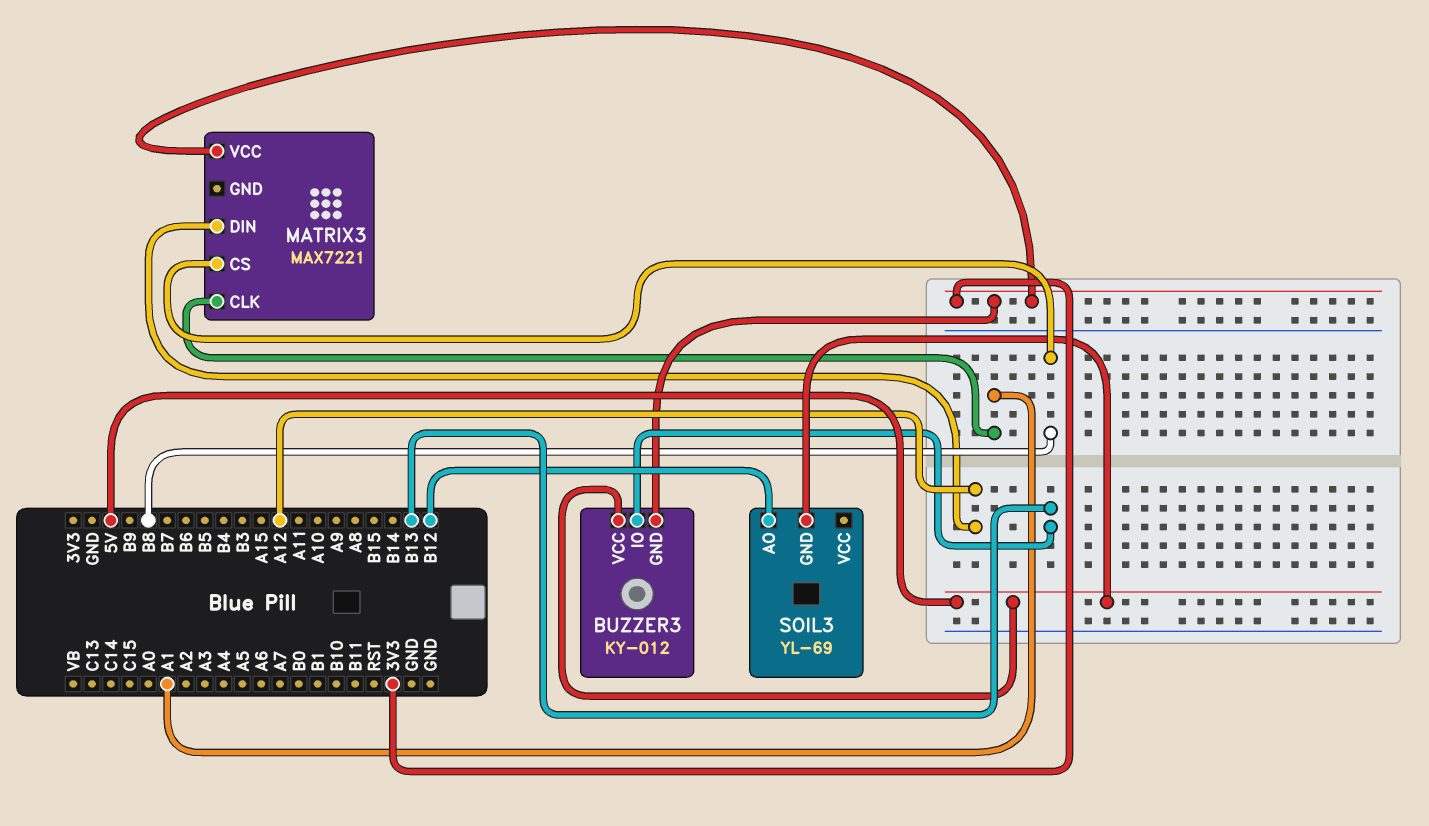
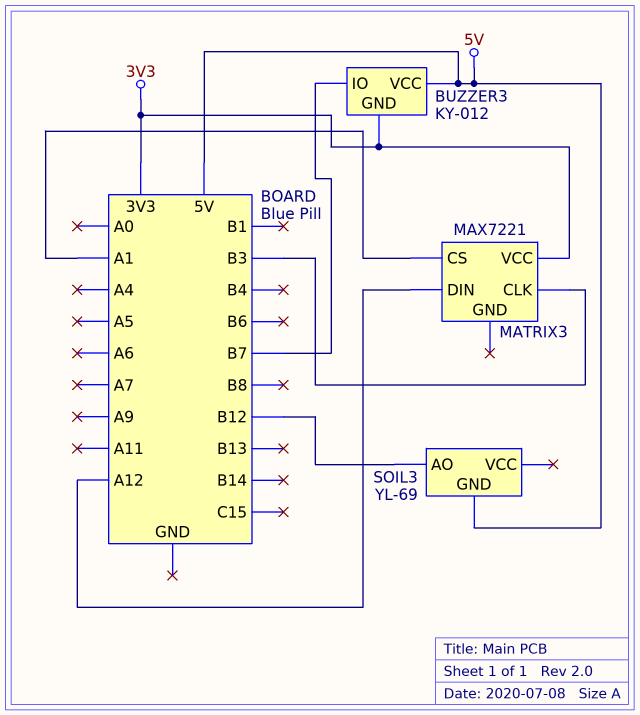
BUZZER3 pin IO: B13 -> B7
MATRIX3 pin CLK: A1 -> B3
MATRIX3 pin CS: B8 -> A1

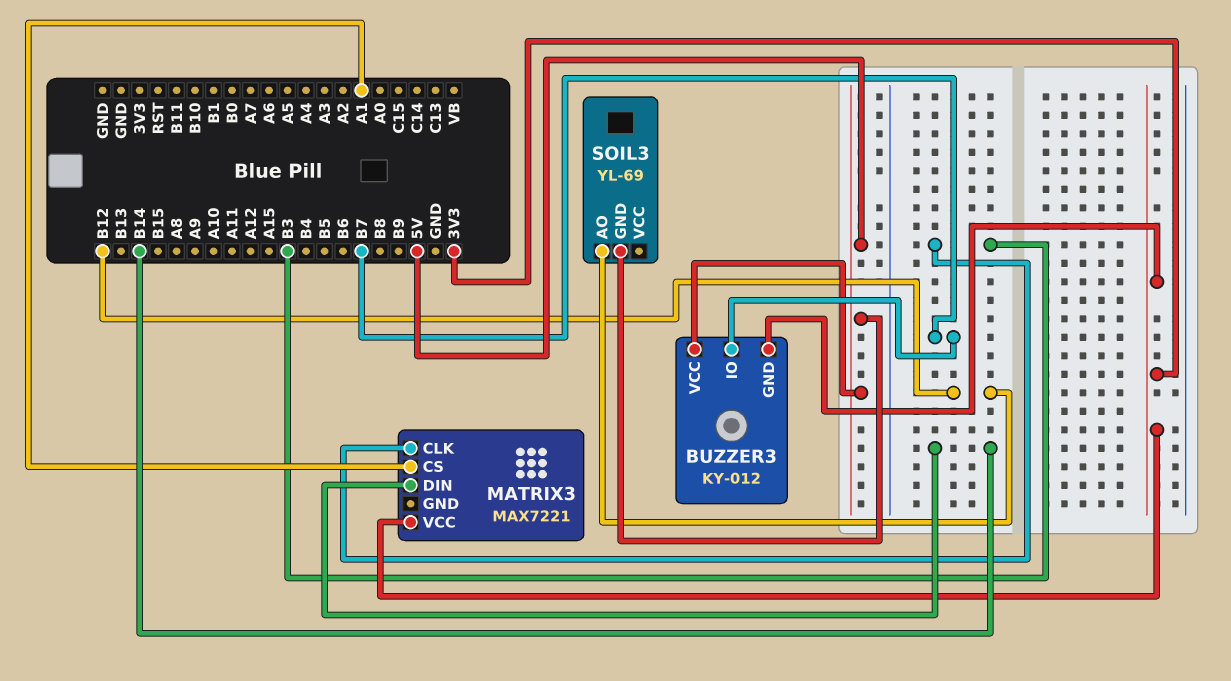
MATRIX3 pin DIN: A12 -> B14

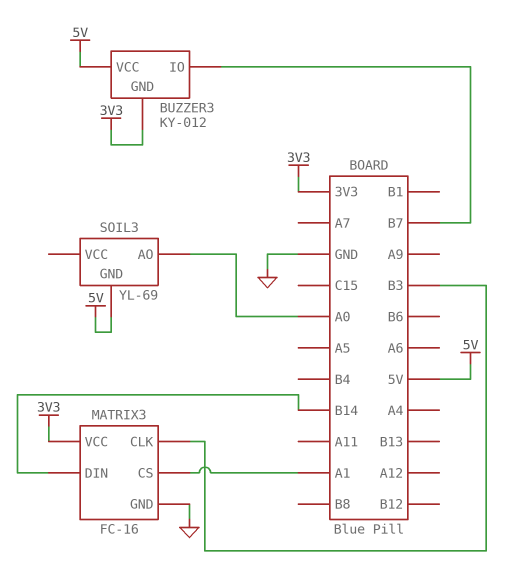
MATRIX3: MAX7221 -> FC-16
MATRIX3 pin GND: none -> GND
SOIL3 pin AO: B12 -> A0

